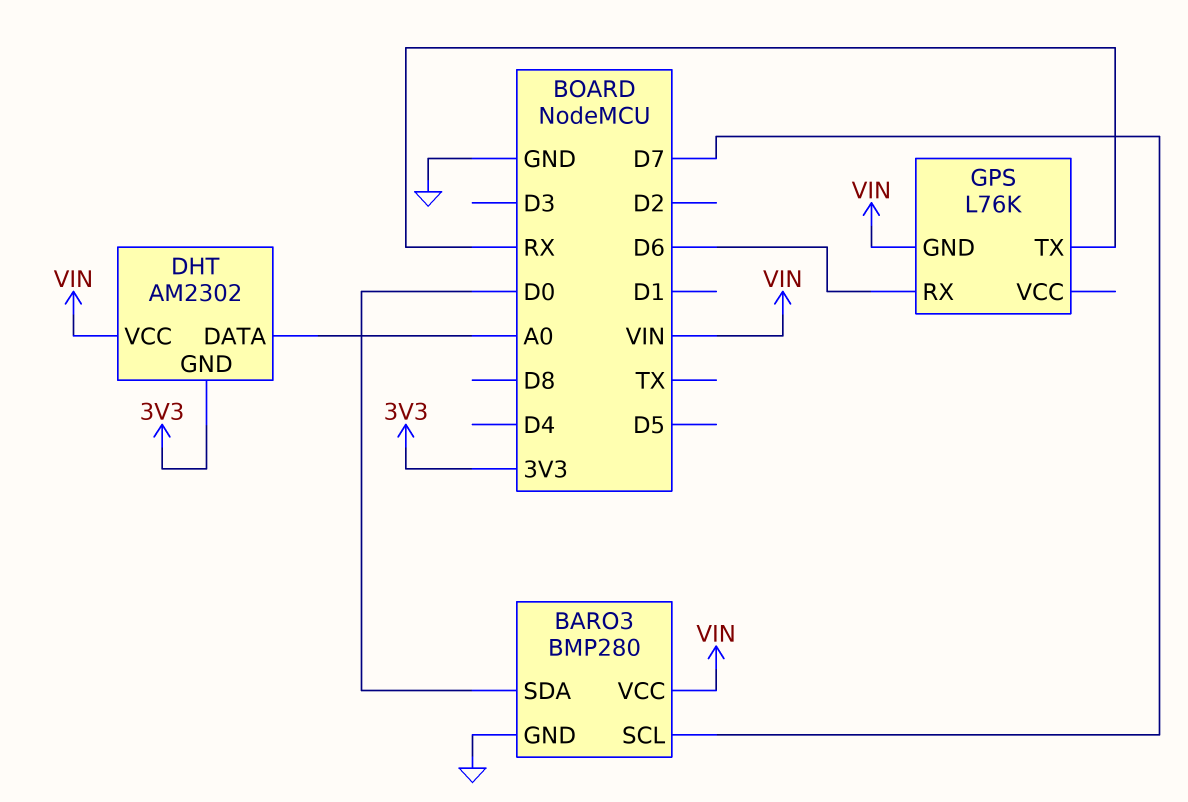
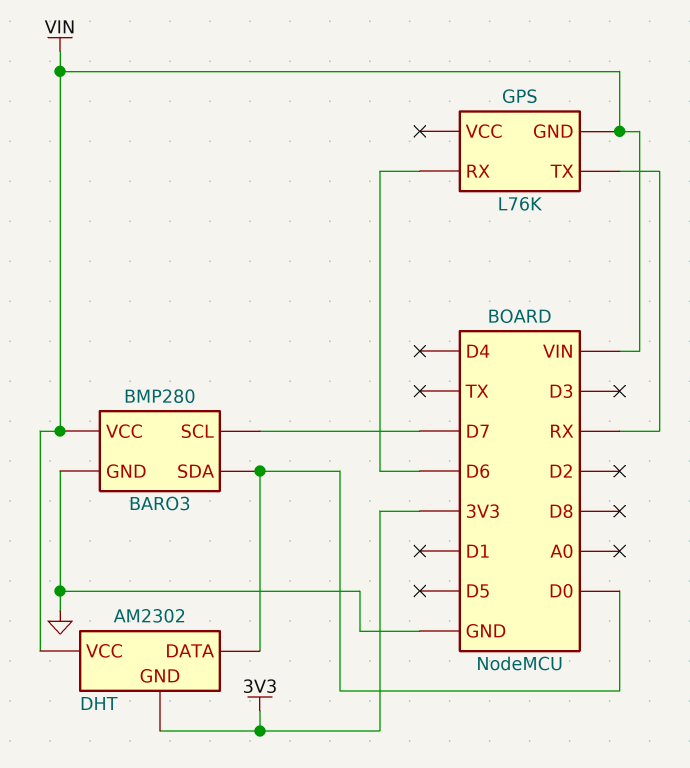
DHT pin DATA: A0 -> D0

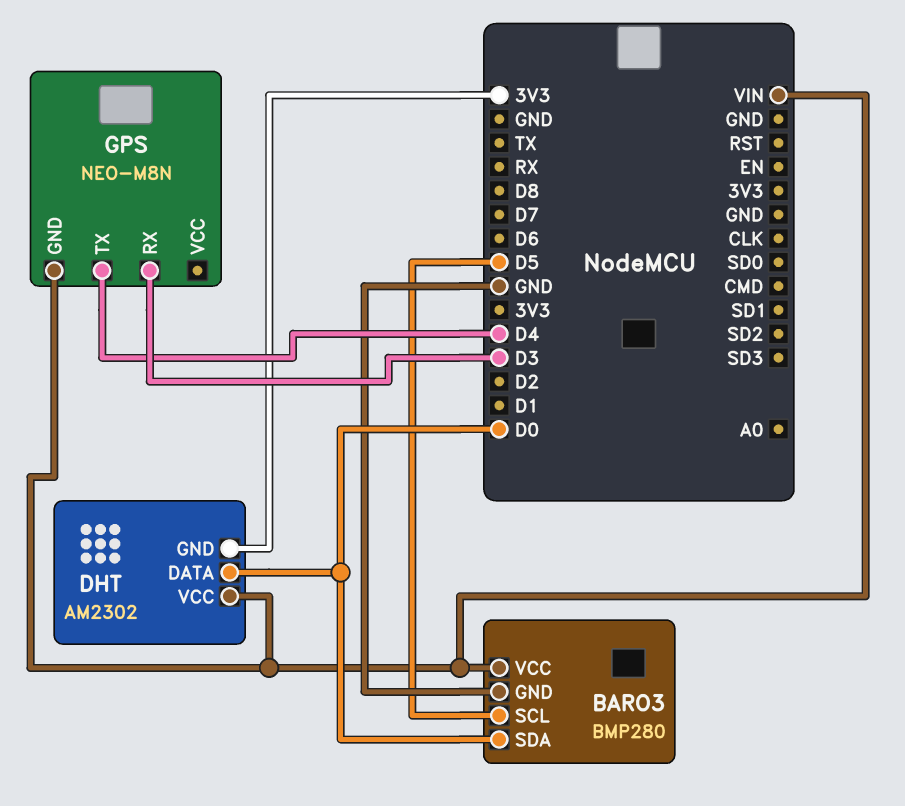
BARO3 pin SCL: D7 -> D5
GPS: L76K -> NEO-M8N
GPS pin RX: D6 -> D3
GPS pin TX: RX -> D4

